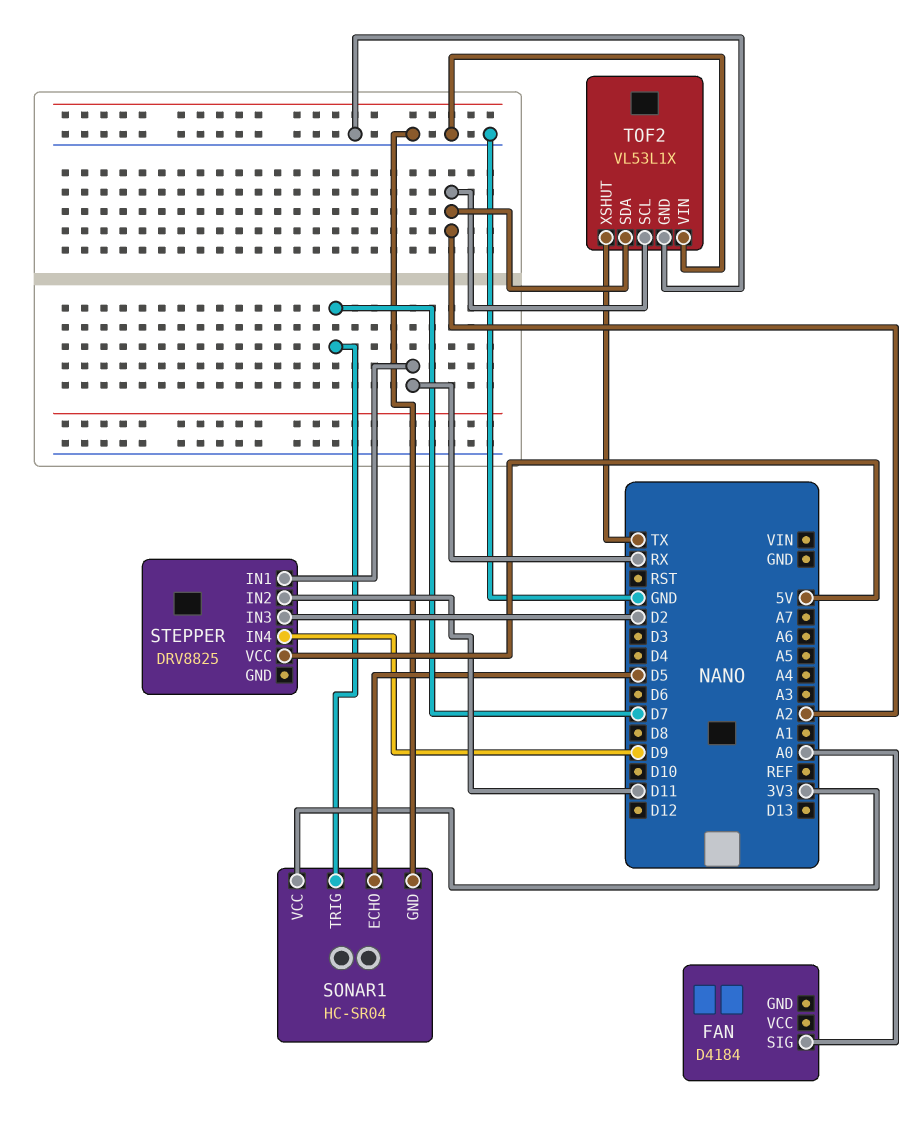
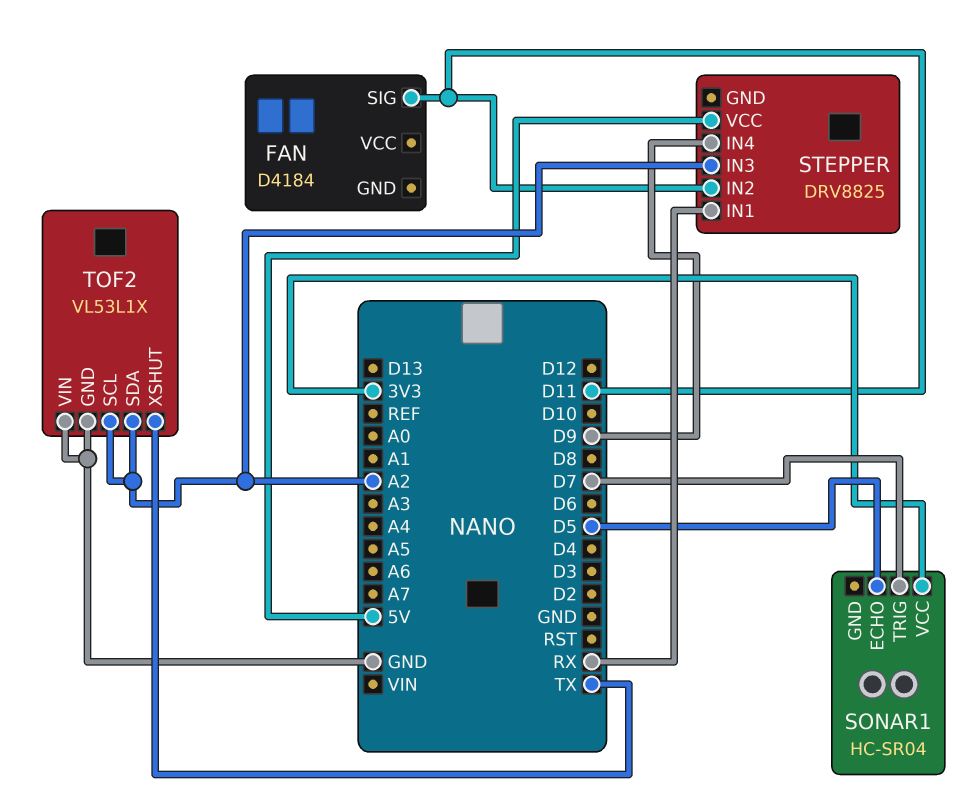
FAN pin SIG: A0 -> D11
SONAR1 pin GND: GND -> none
STEPPER pin IN3: D2 -> A2

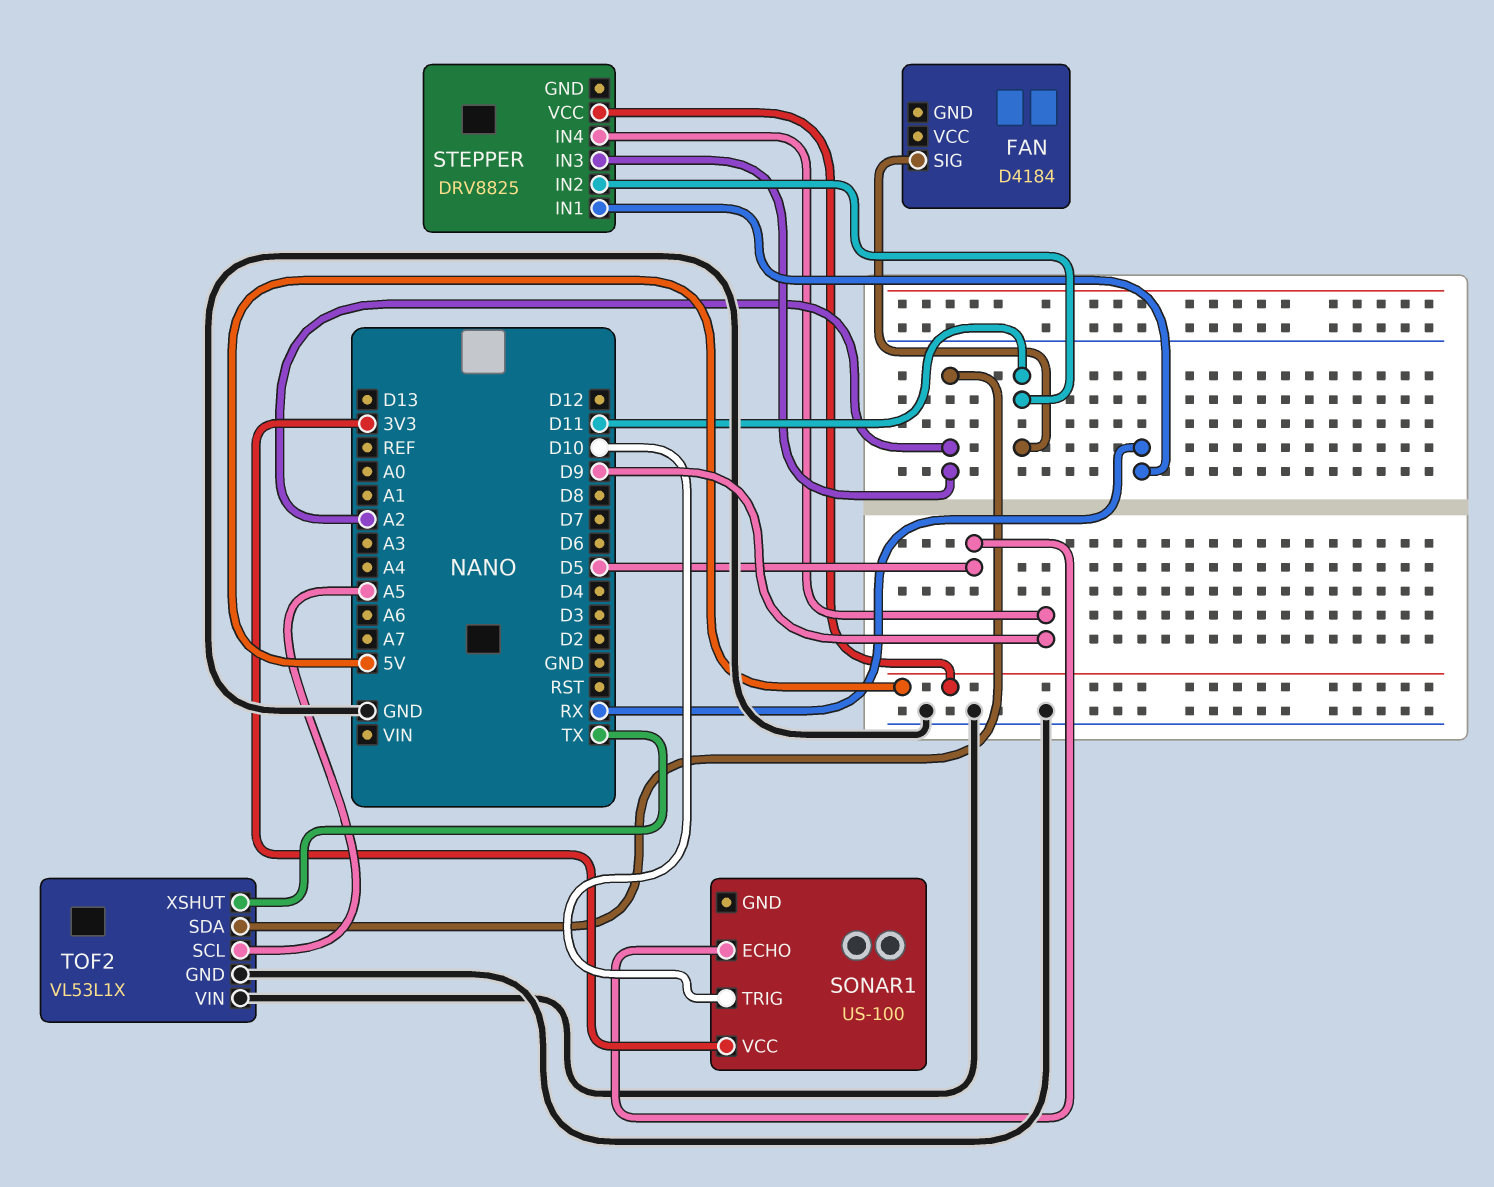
SONAR1: HC-SR04 -> US-100
SONAR1 pin TRIG: D7 -> D10
TOF2 pin SCL: A2 -> A5

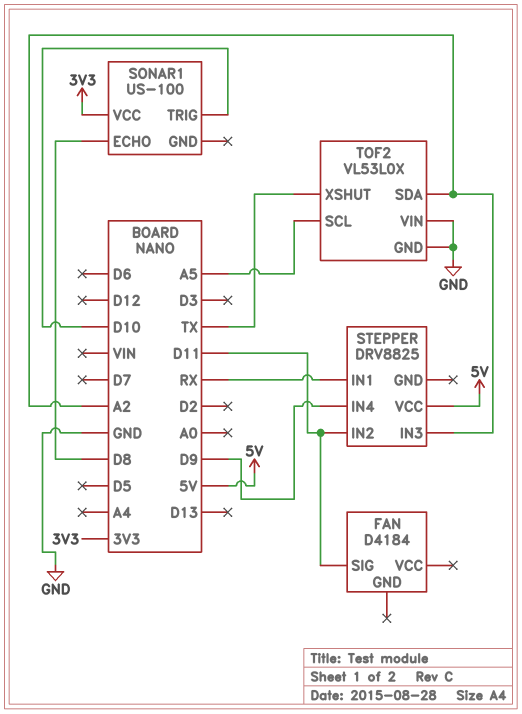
SONAR1 pin ECHO: D5 -> D8
TOF2: VL53L1X -> VL53L0X

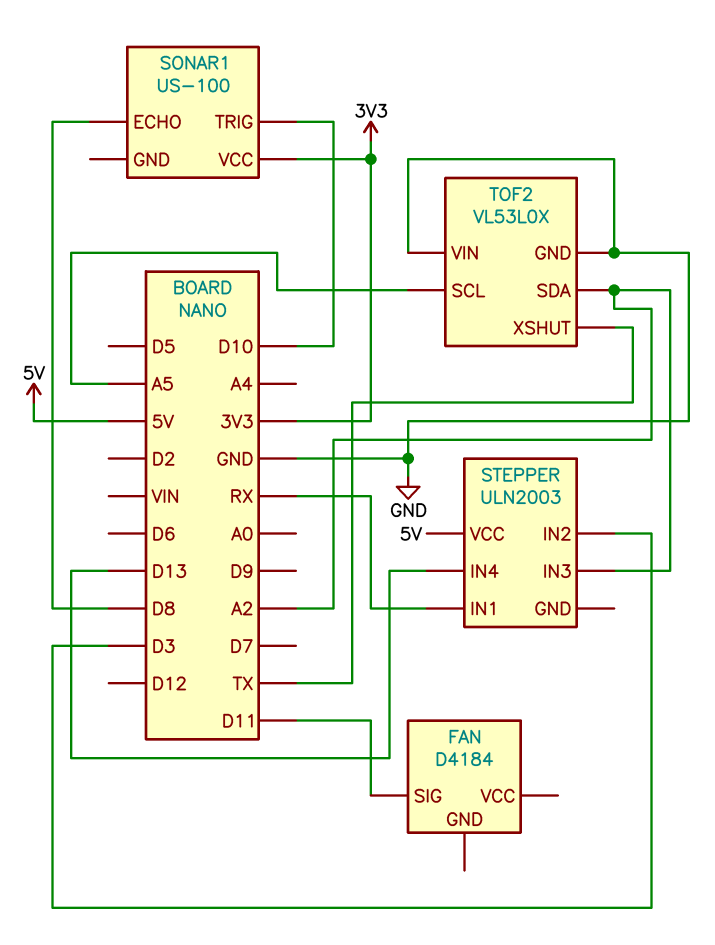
STEPPER: DRV8825 -> ULN2003
STEPPER pin IN2: D11 -> D3
STEPPER pin IN4: D9 -> D13

